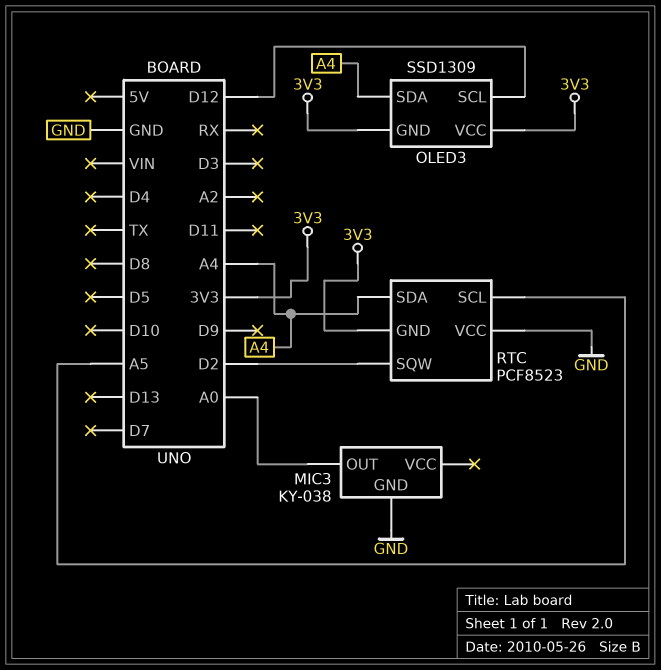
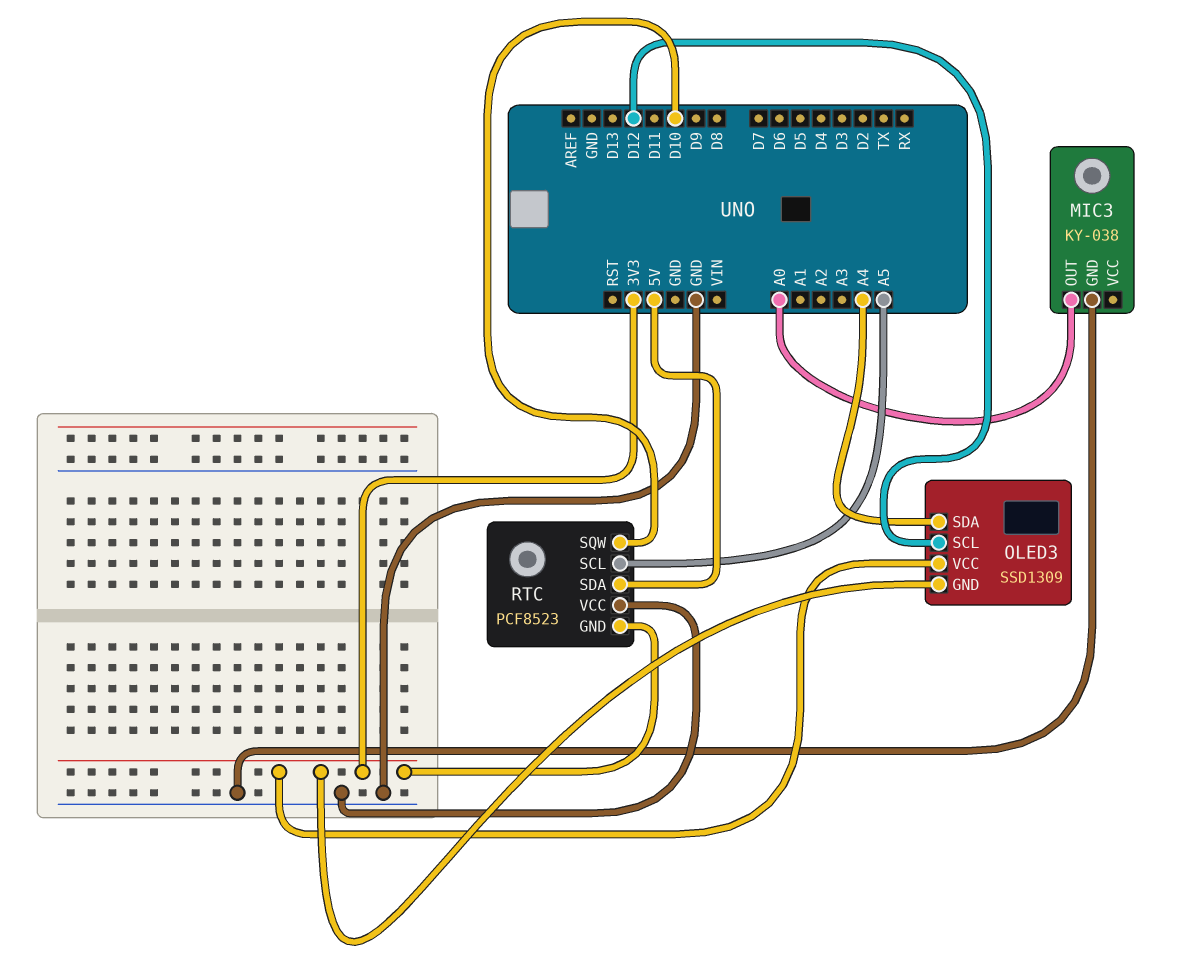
RTC pin SDA: A4 -> 5V
RTC pin SQW: D2 -> D10

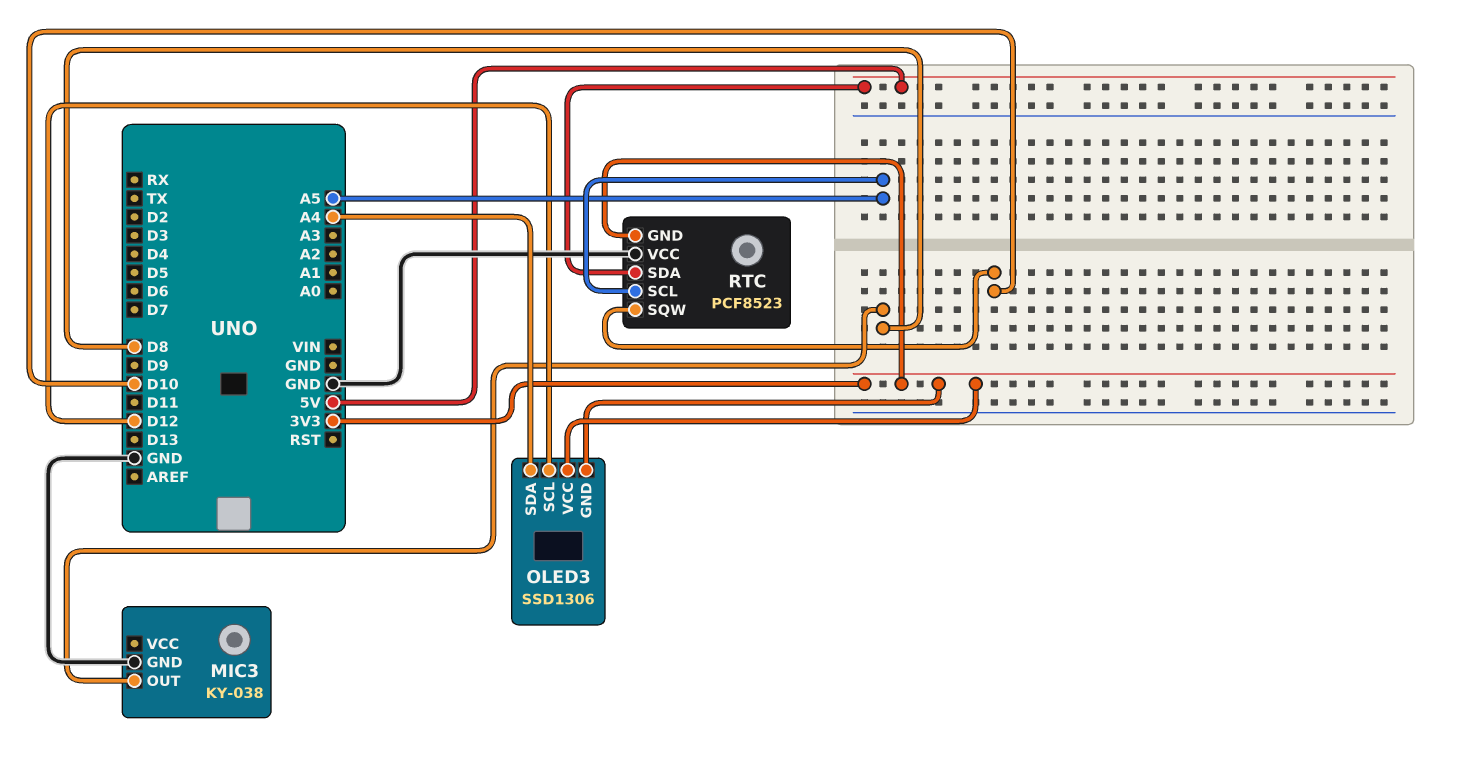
MIC3 pin OUT: A0 -> D8
OLED3: SSD1309 -> SSD1306

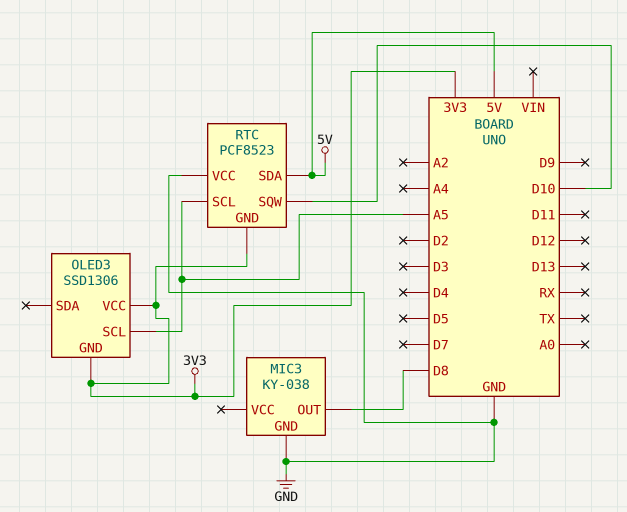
OLED3 pin SCL: D12 -> A5
OLED3 pin SDA: A4 -> none

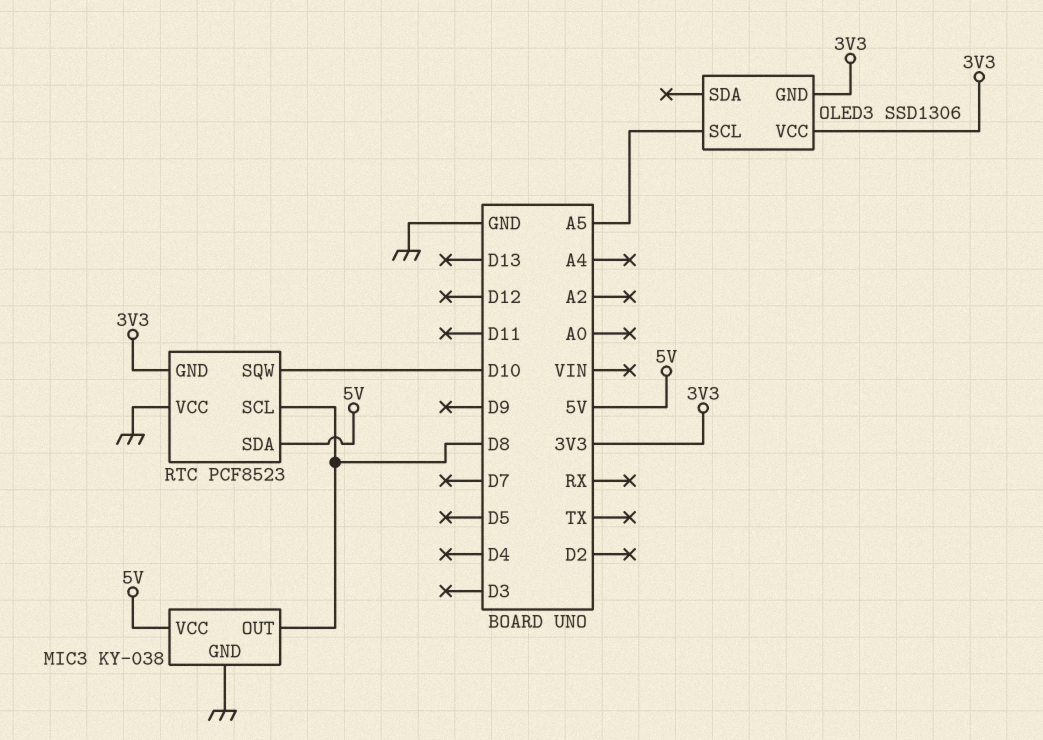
MIC3 pin VCC: none -> 5V
RTC pin SCL: A5 -> D8

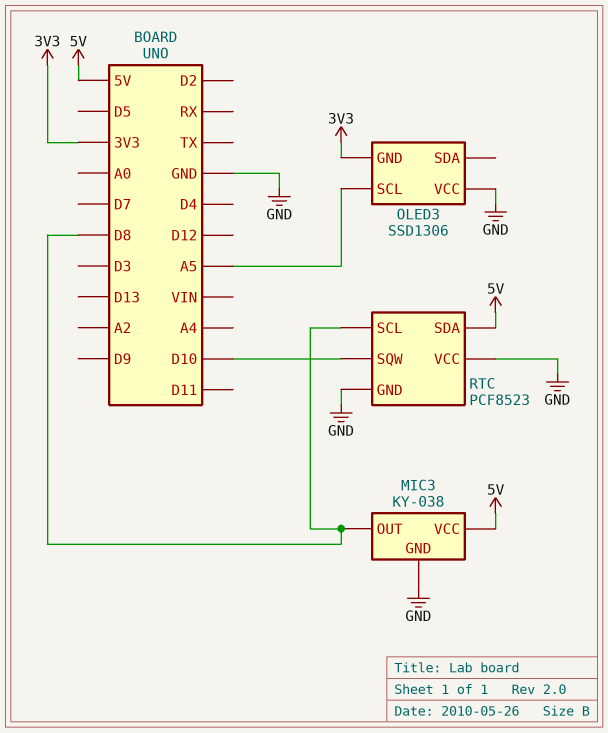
OLED3 pin VCC: 3V3 -> GND
RTC pin GND: 3V3 -> GND

